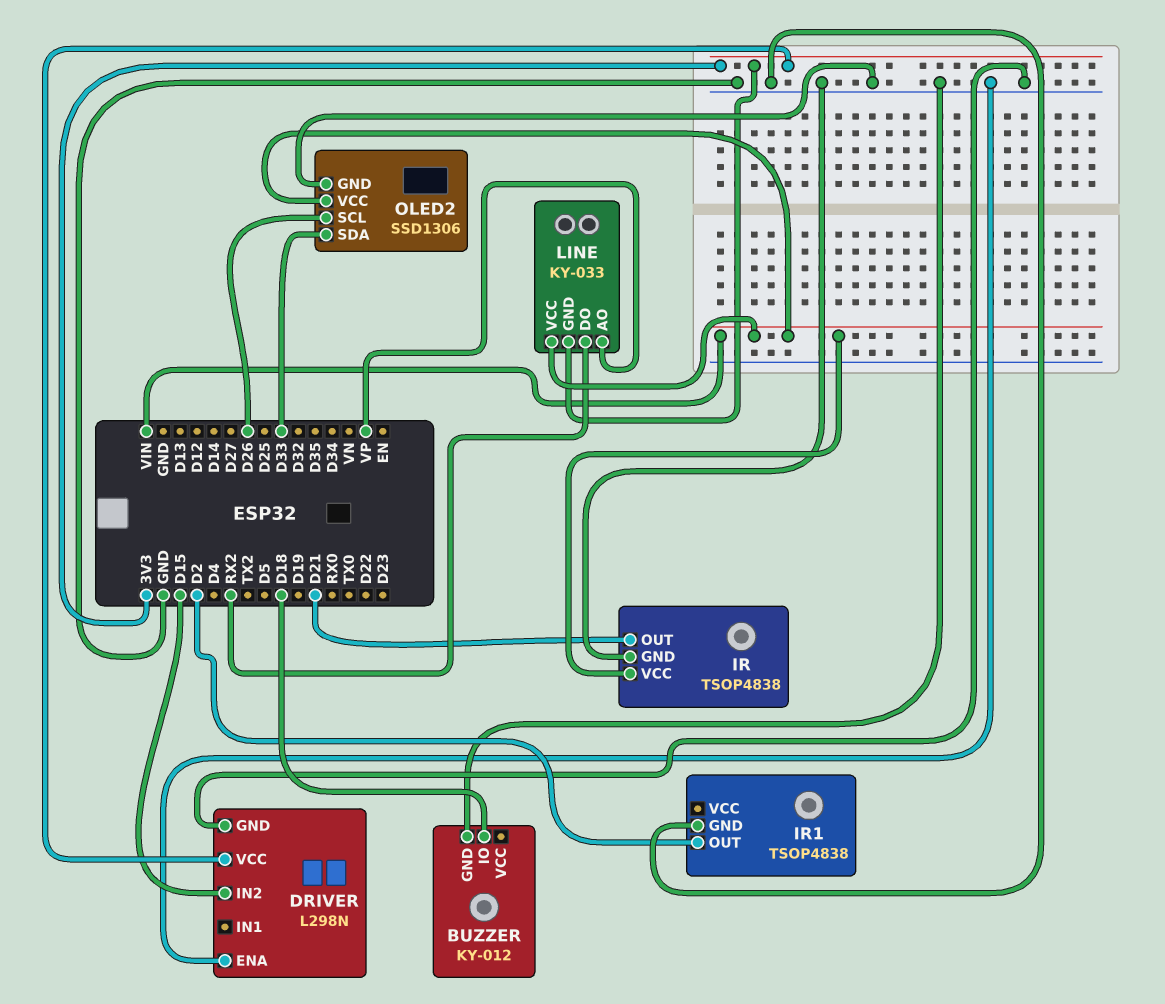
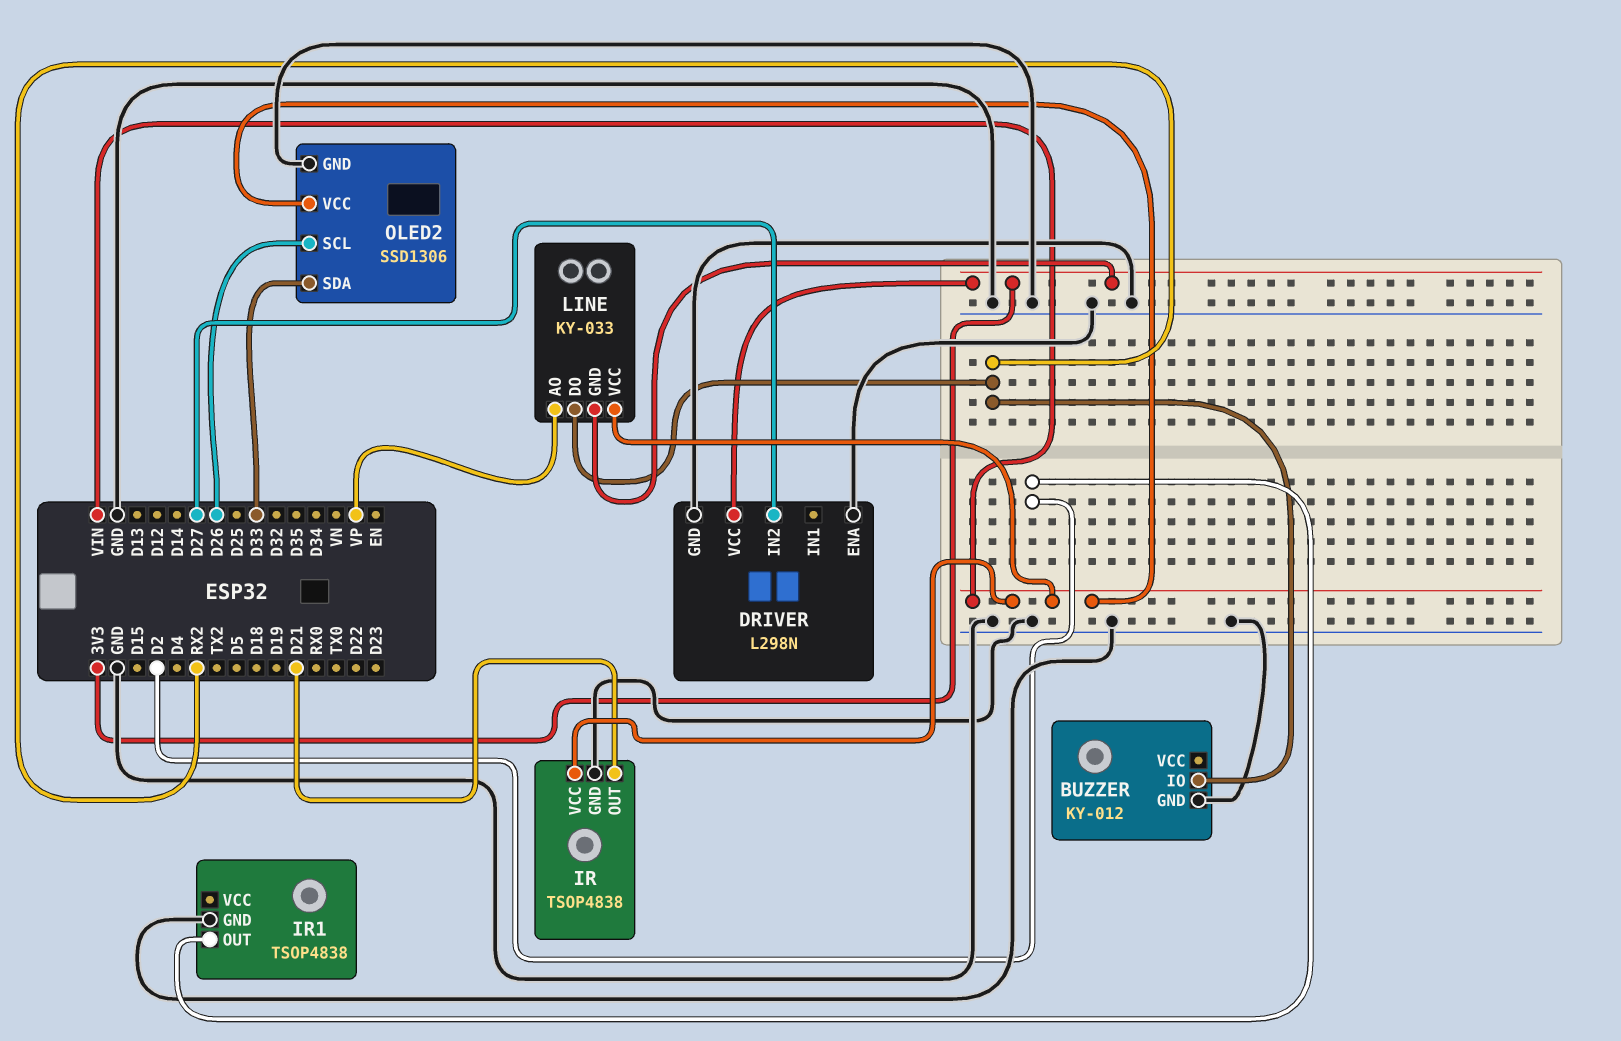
BUZZER pin IO: D18 -> RX2
DRIVER pin IN2: D15 -> D27

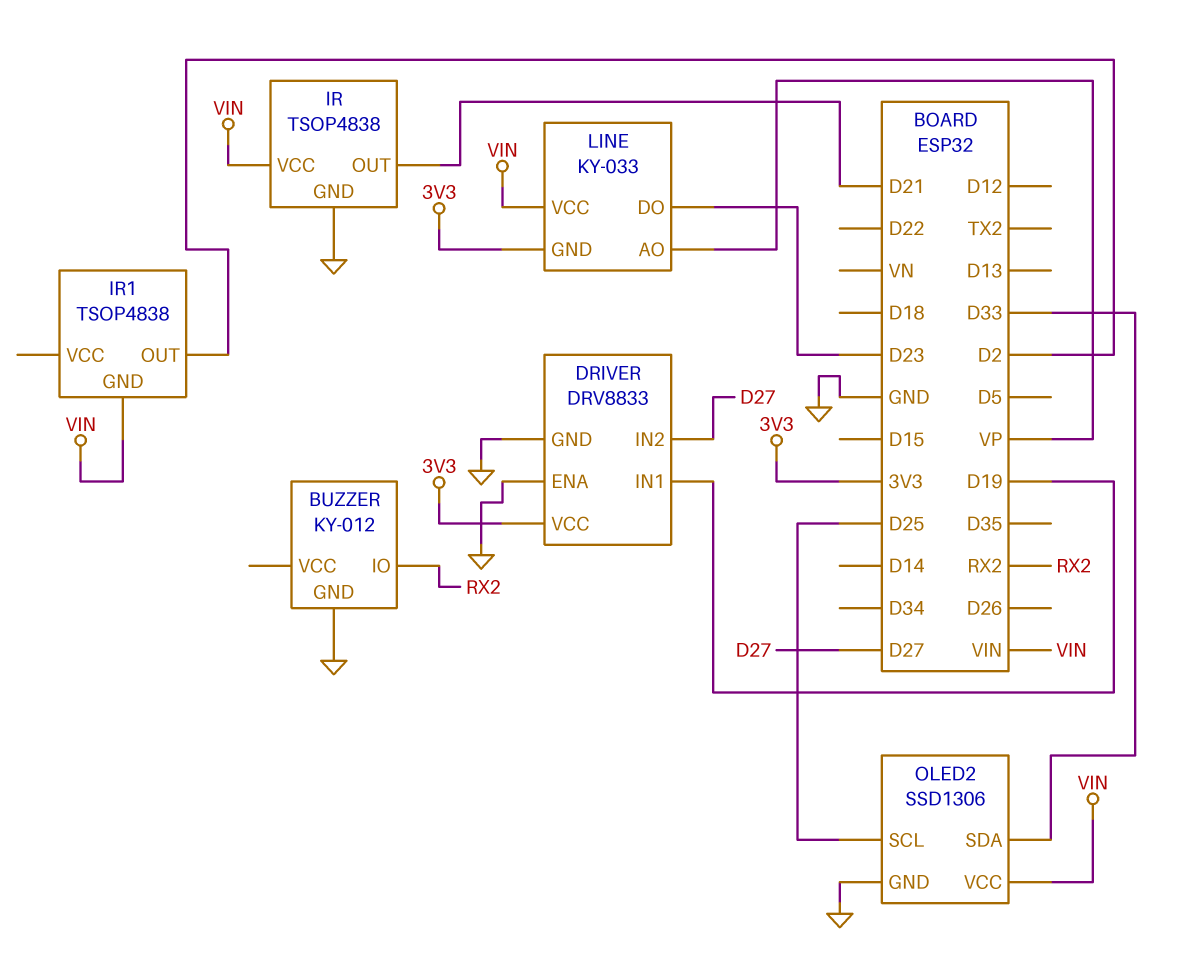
DRIVER: L298N -> DRV8833
DRIVER pin IN1: none -> D19
IR1 pin GND: GND -> VIN
LINE pin DO: RX2 -> D23
OLED2 pin SCL: D26 -> D25

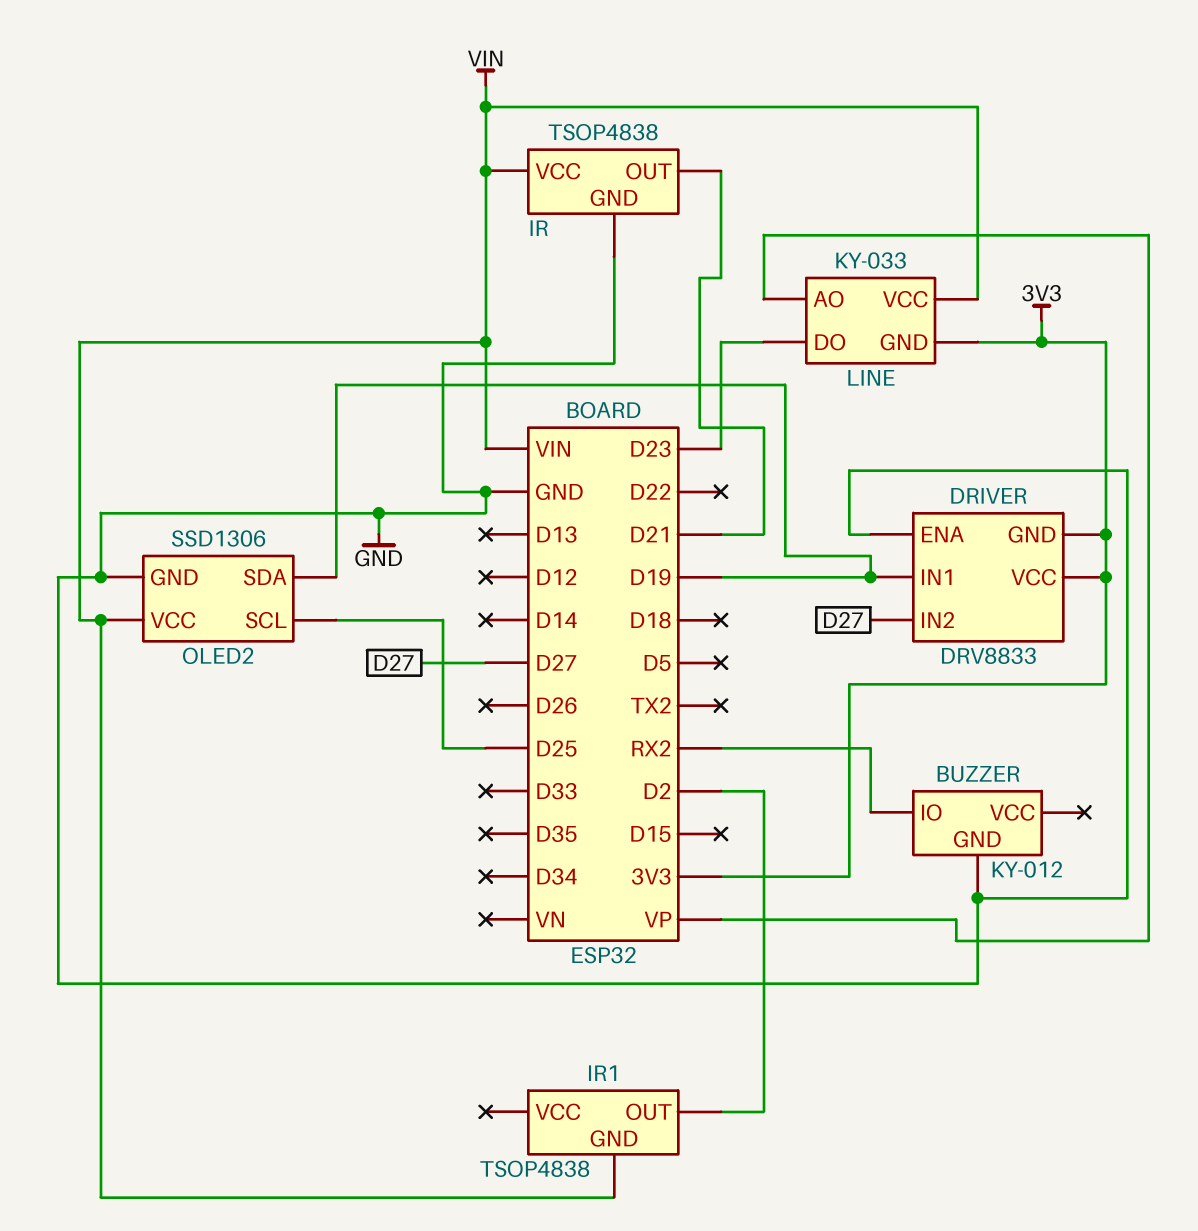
DRIVER pin GND: GND -> 3V3
OLED2 pin SDA: D33 -> D19

